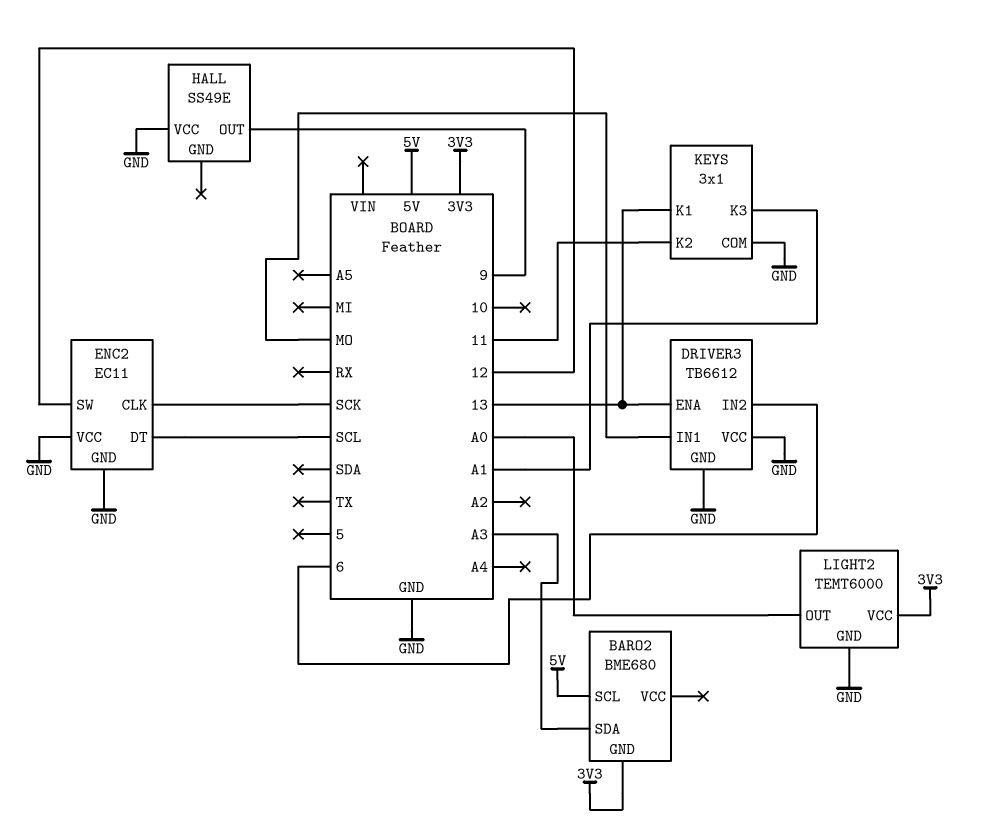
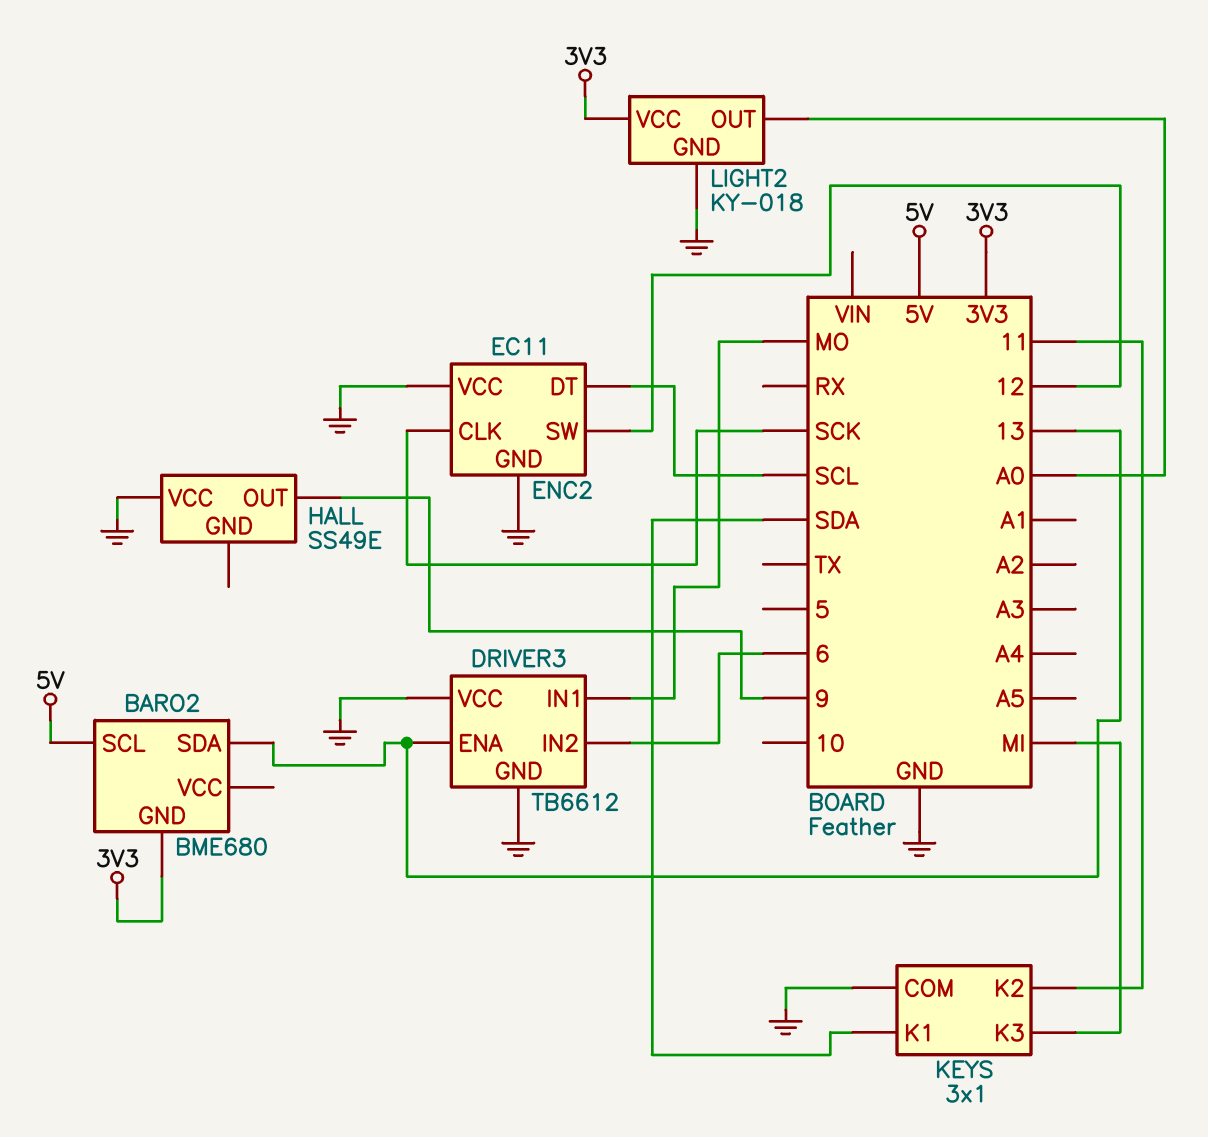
BARO2 pin SDA: A3 -> 13
KEYS pin K1: 13 -> SDA
KEYS pin K3: A1 -> MI
LIGHT2: TEMT6000 -> KY-018

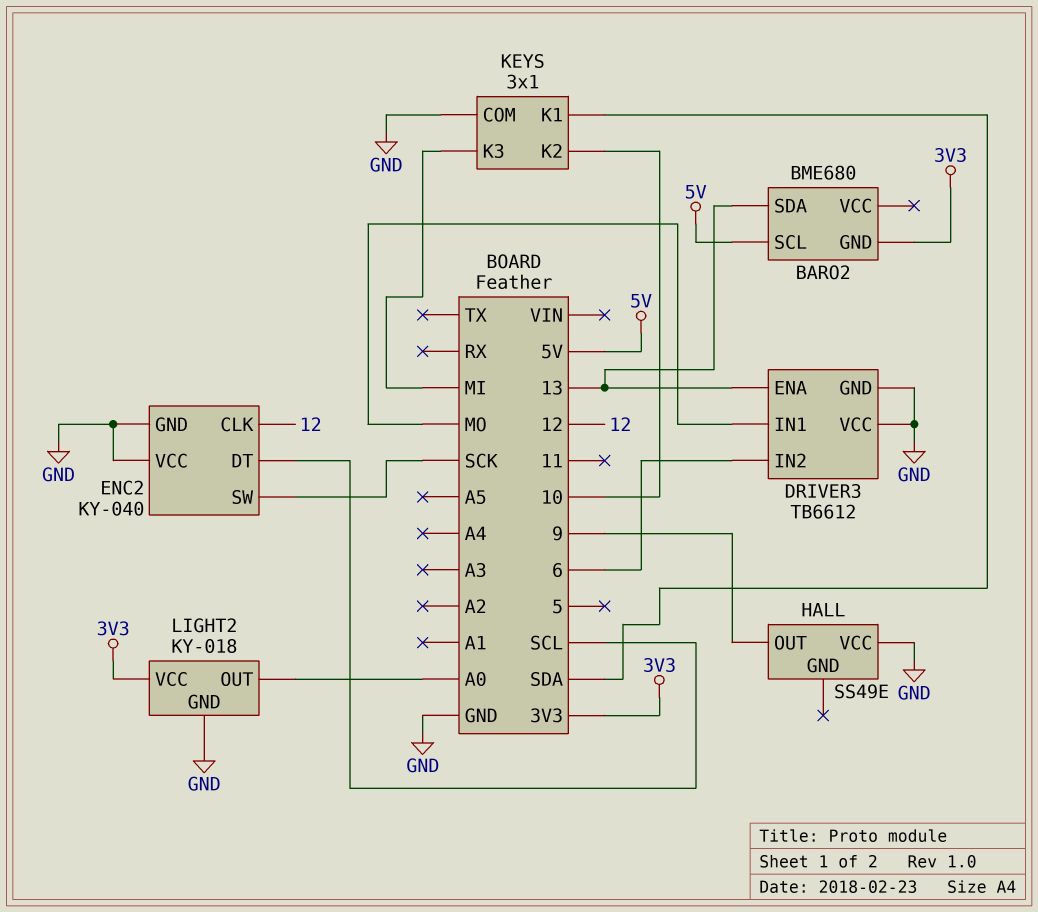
ENC2: EC11 -> KY-040
ENC2 pin CLK: SCK -> 12
ENC2 pin SW: 12 -> SCK
KEYS pin K2: 11 -> 10

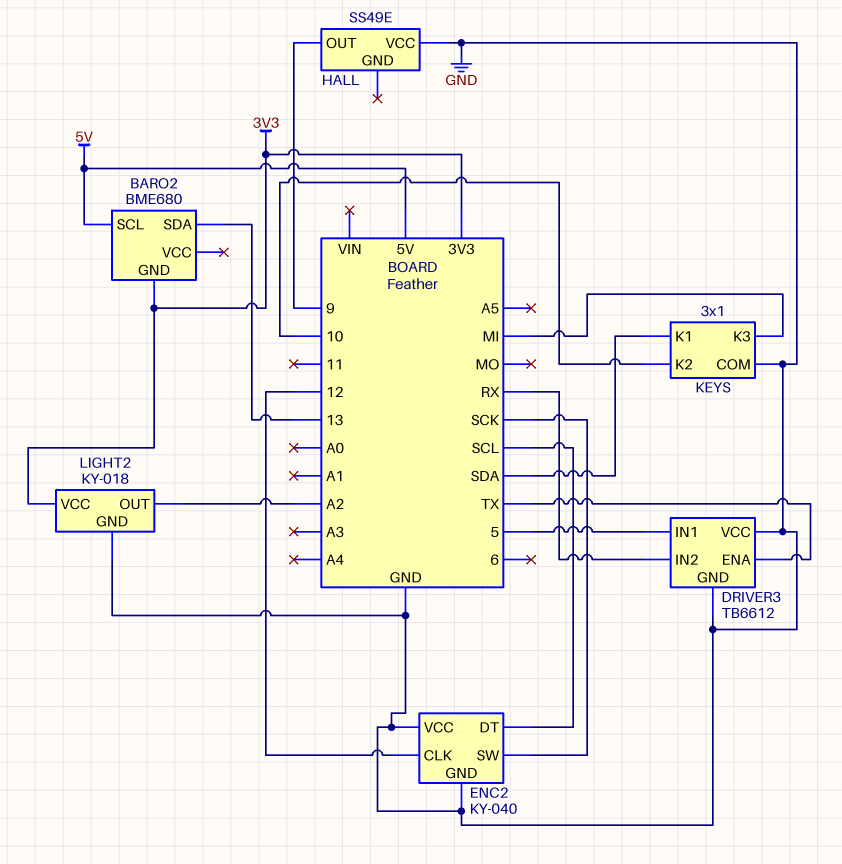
DRIVER3 pin ENA: 13 -> TX
DRIVER3 pin IN1: MO -> 5
DRIVER3 pin IN2: 6 -> RX
LIGHT2 pin OUT: A0 -> A2

